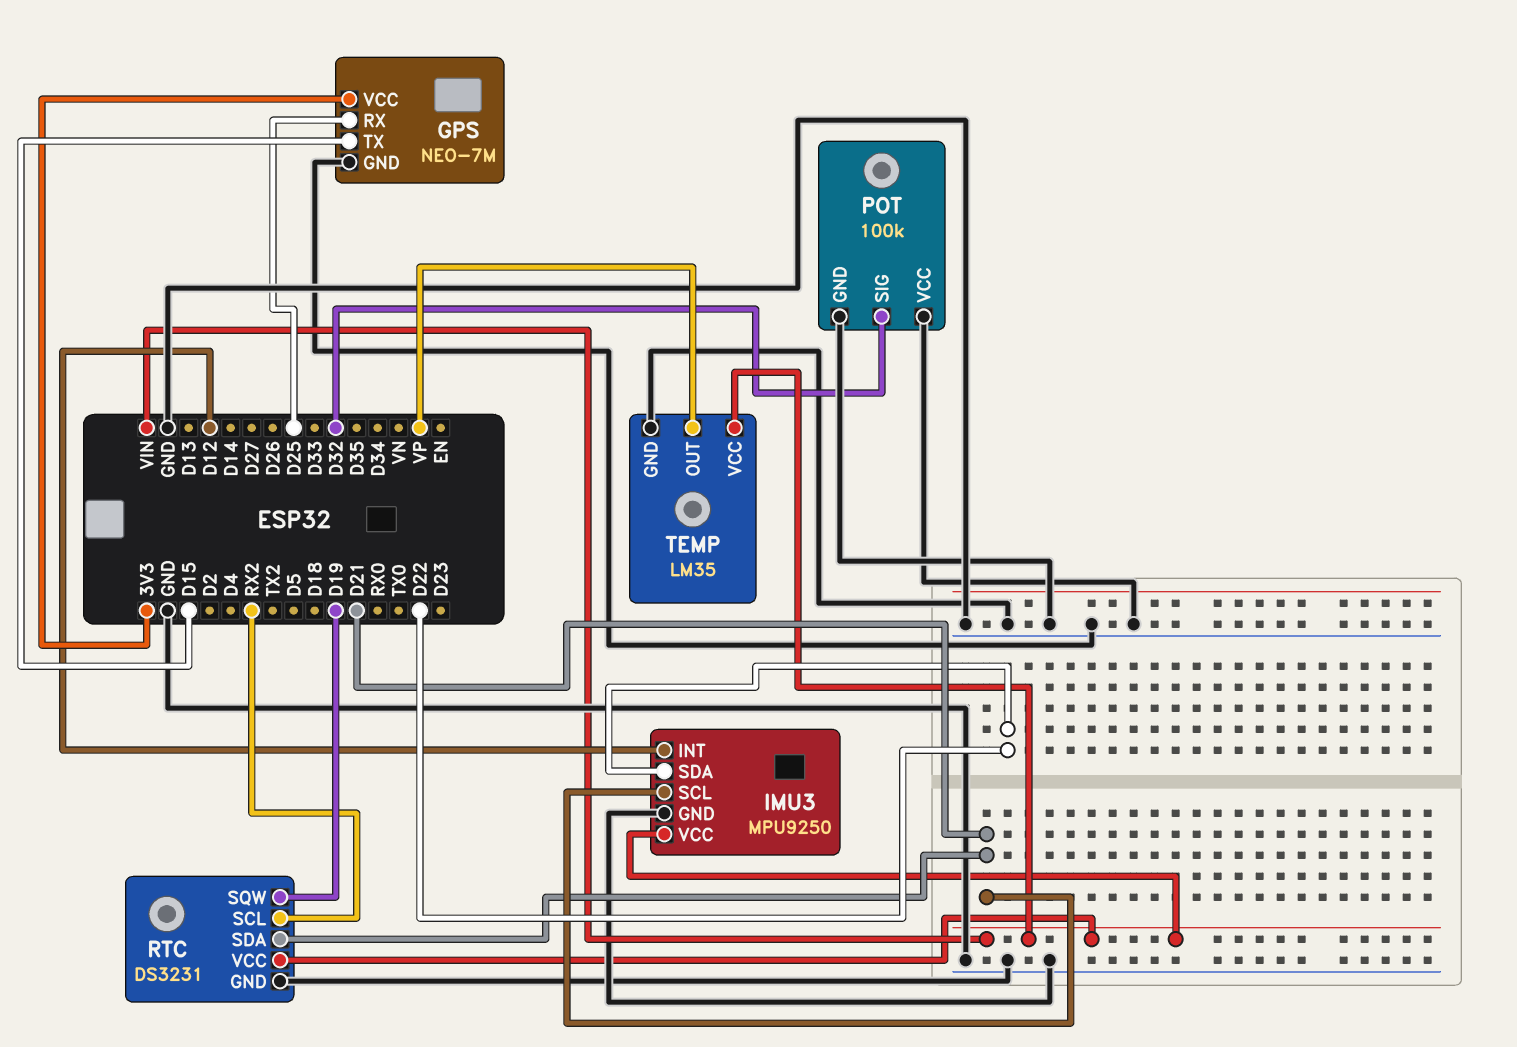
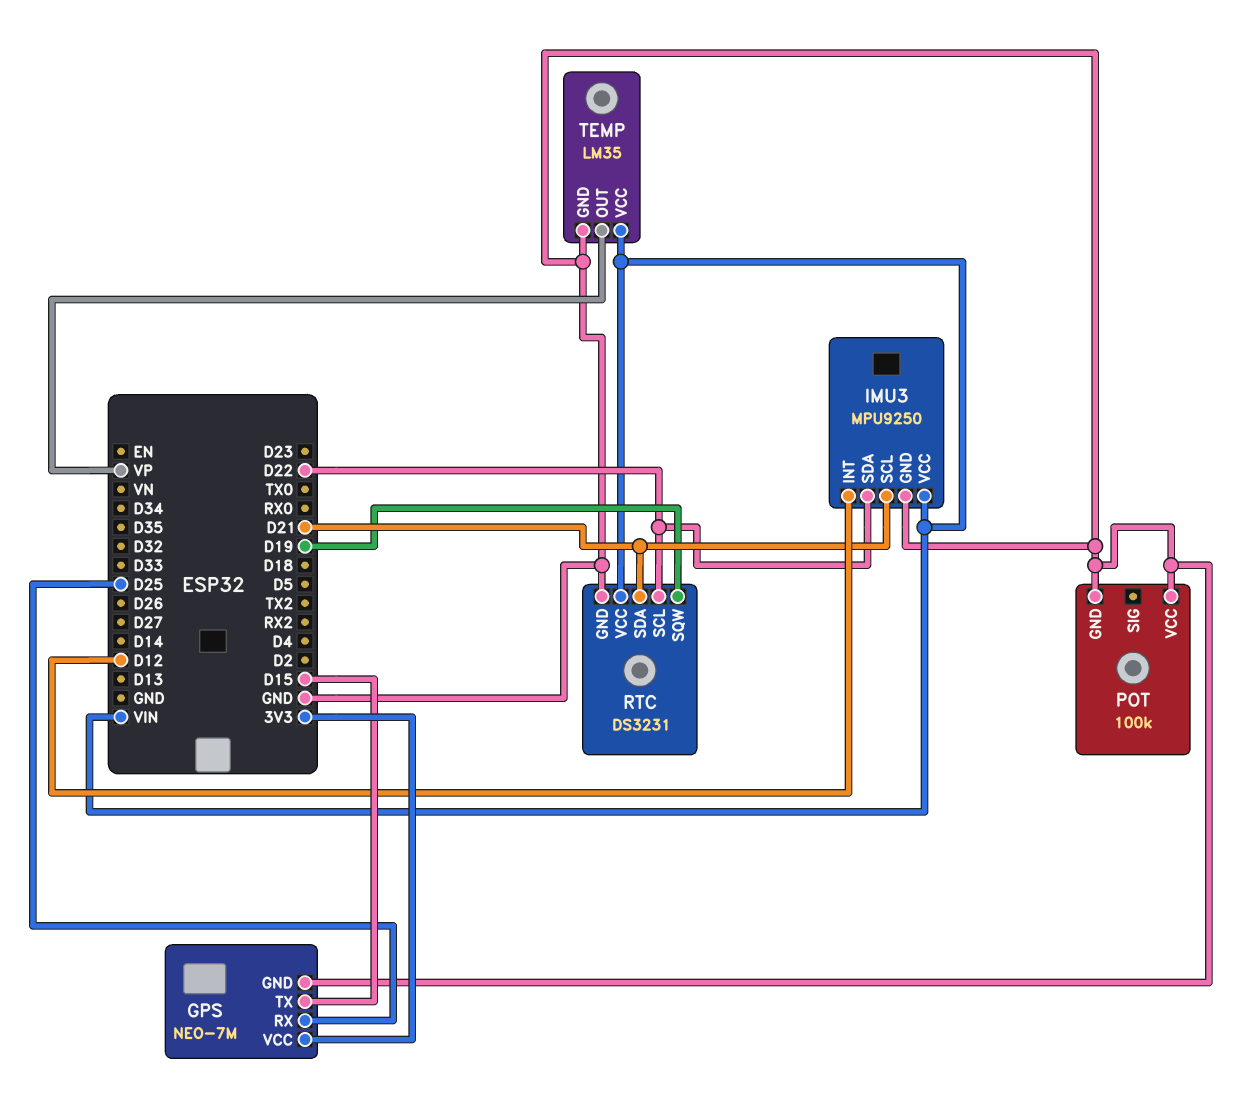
POT pin SIG: D32 -> none
RTC pin SCL: RX2 -> D22

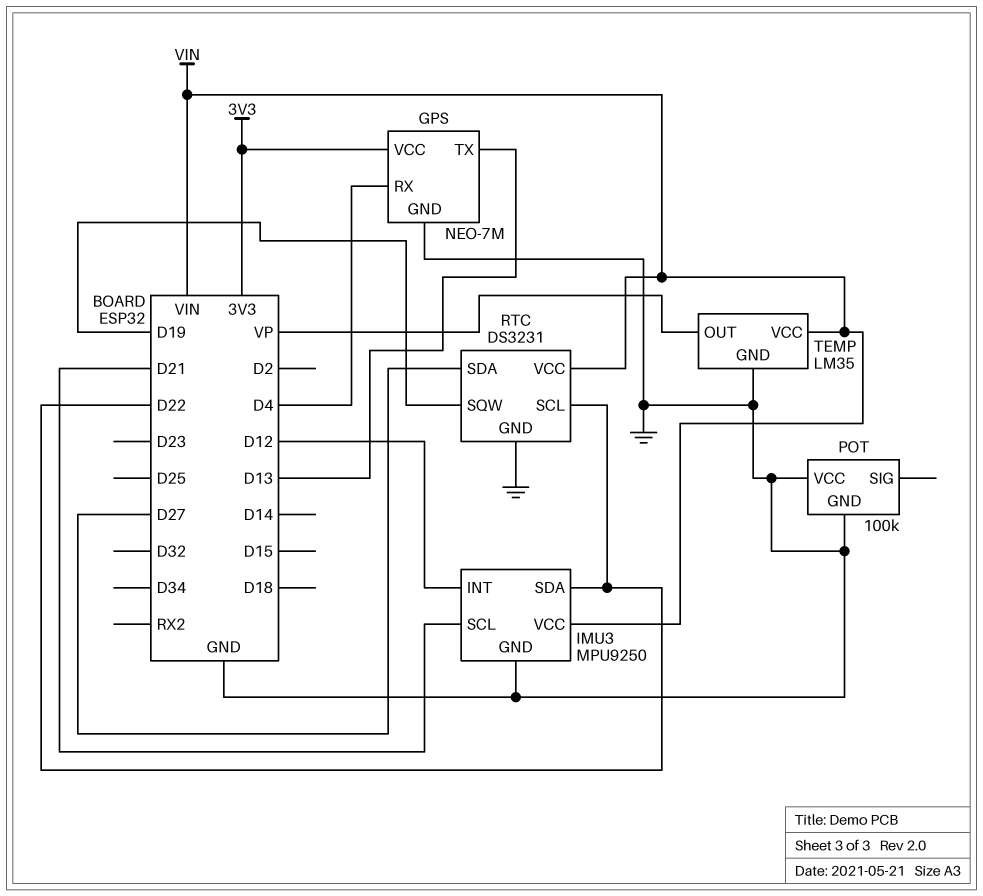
GPS pin RX: D25 -> D4
GPS pin TX: D15 -> D13
RTC pin SDA: D21 -> D27

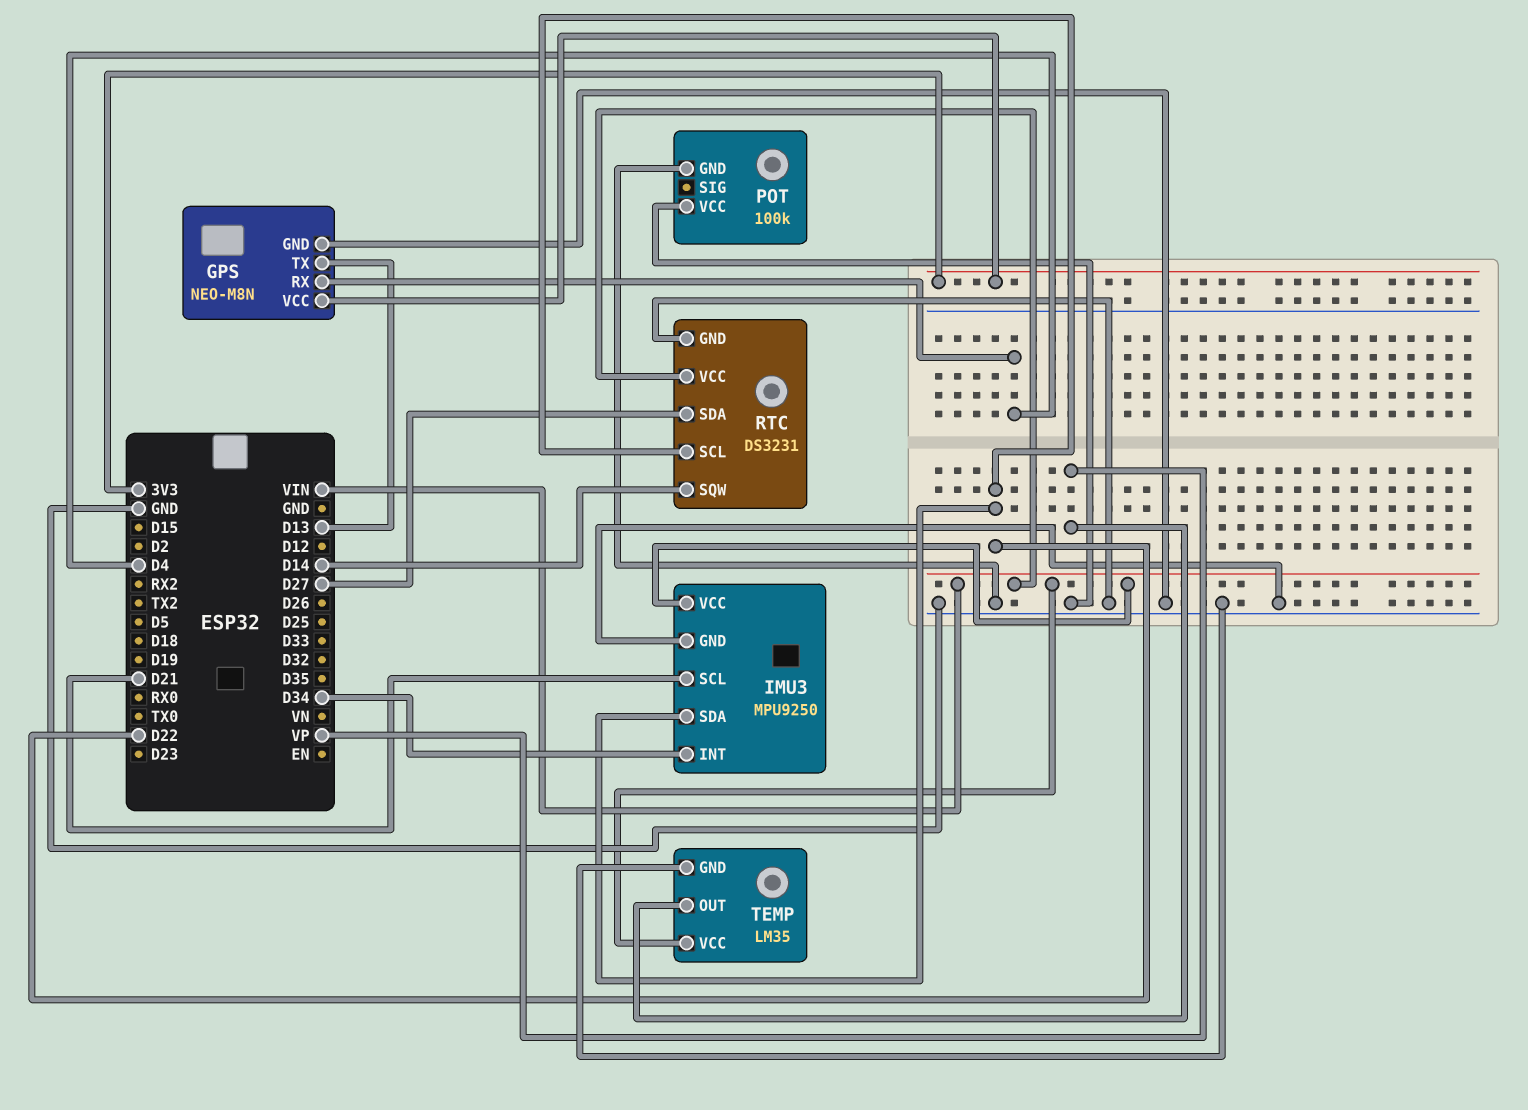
GPS: NEO-7M -> NEO-M8N
IMU3 pin INT: D12 -> D34
RTC pin SQW: D19 -> D14

